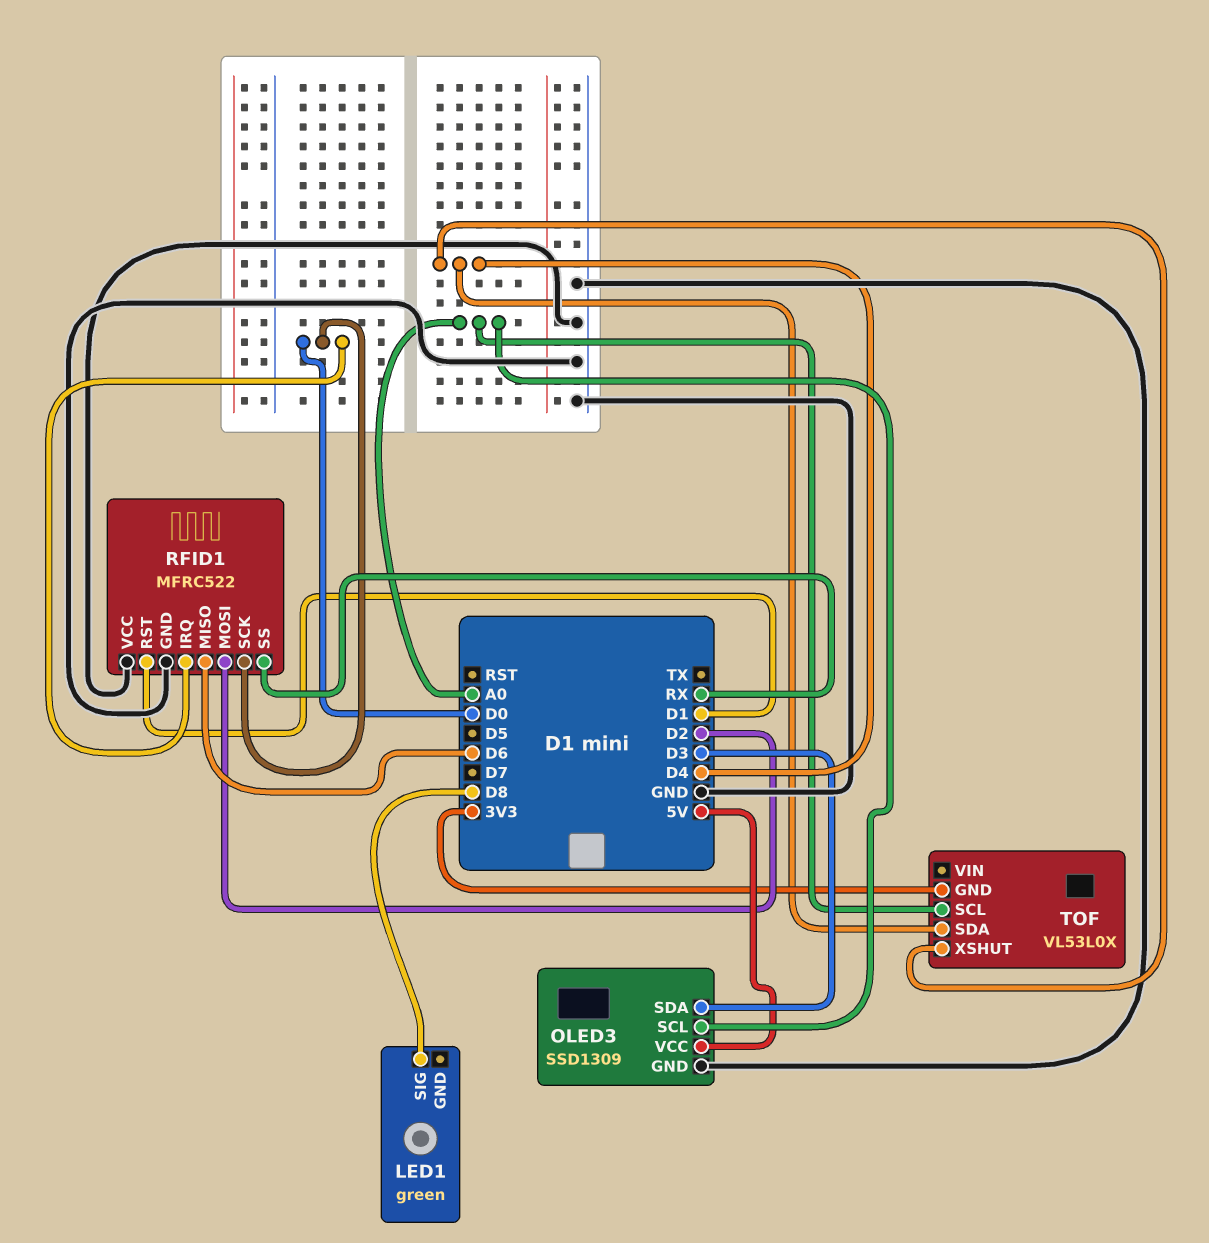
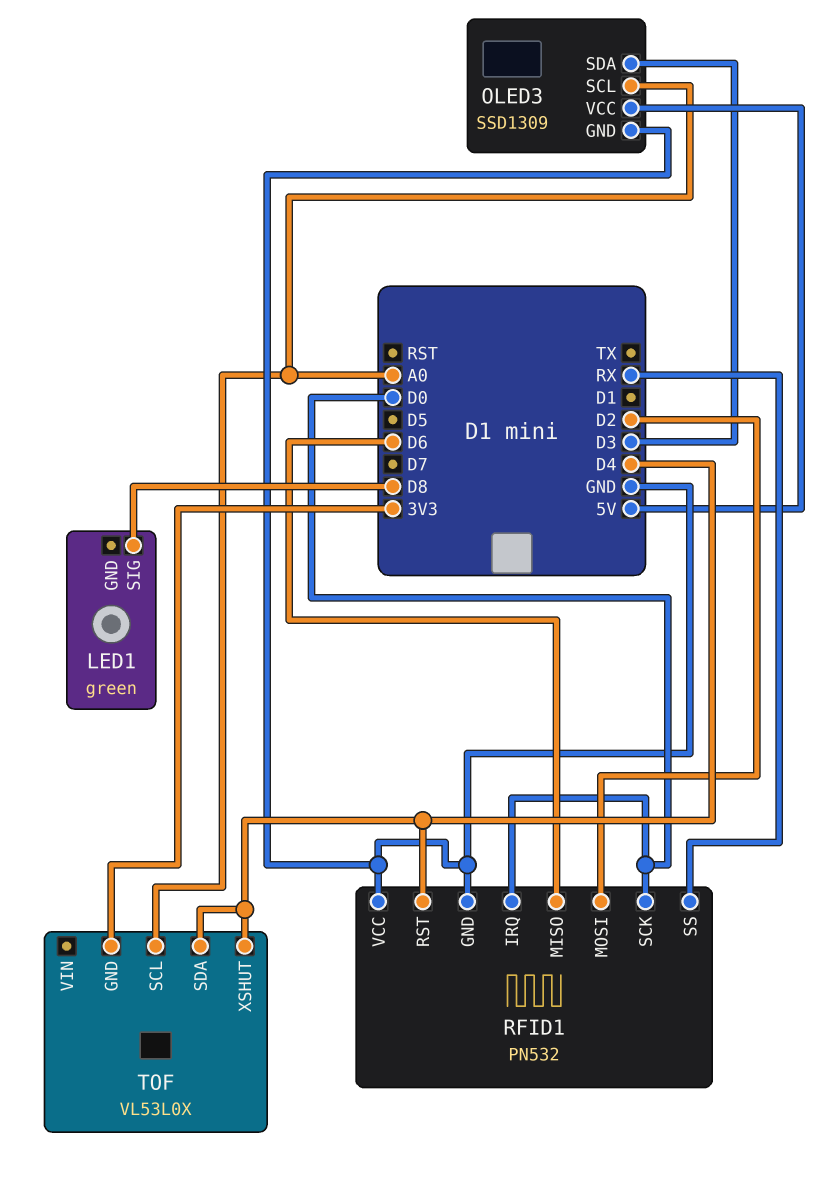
RFID1: MFRC522 -> PN532
RFID1 pin RST: D1 -> D4

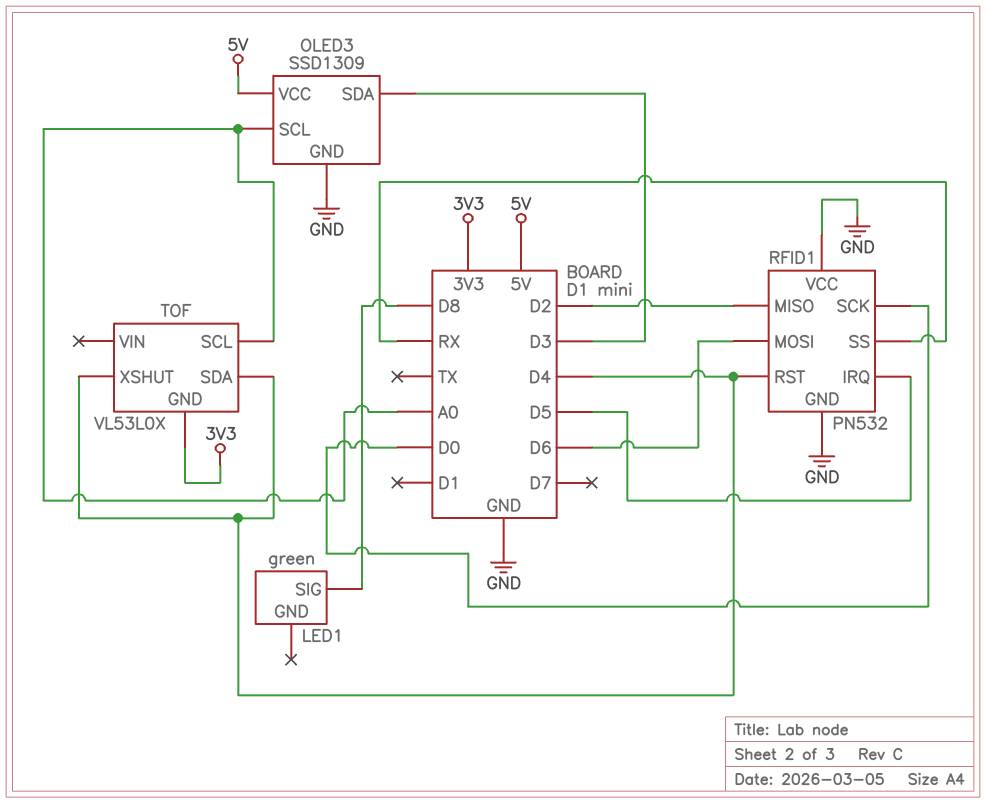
RFID1 pin IRQ: D0 -> D5
RFID1 pin MISO: D6 -> D2
RFID1 pin MOSI: D2 -> D6

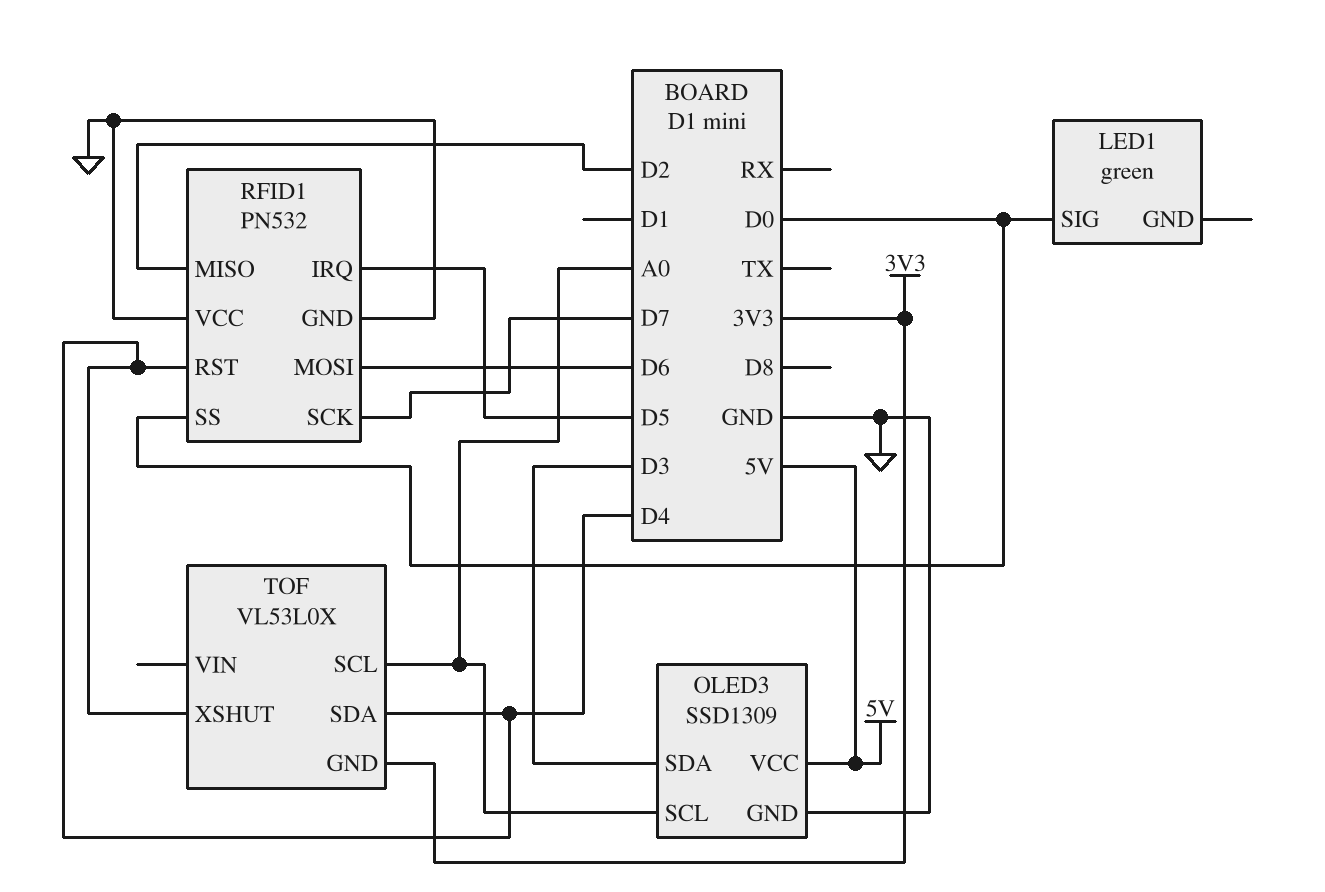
LED1 pin SIG: D8 -> D0
RFID1 pin SCK: D0 -> D7
RFID1 pin SS: RX -> D0

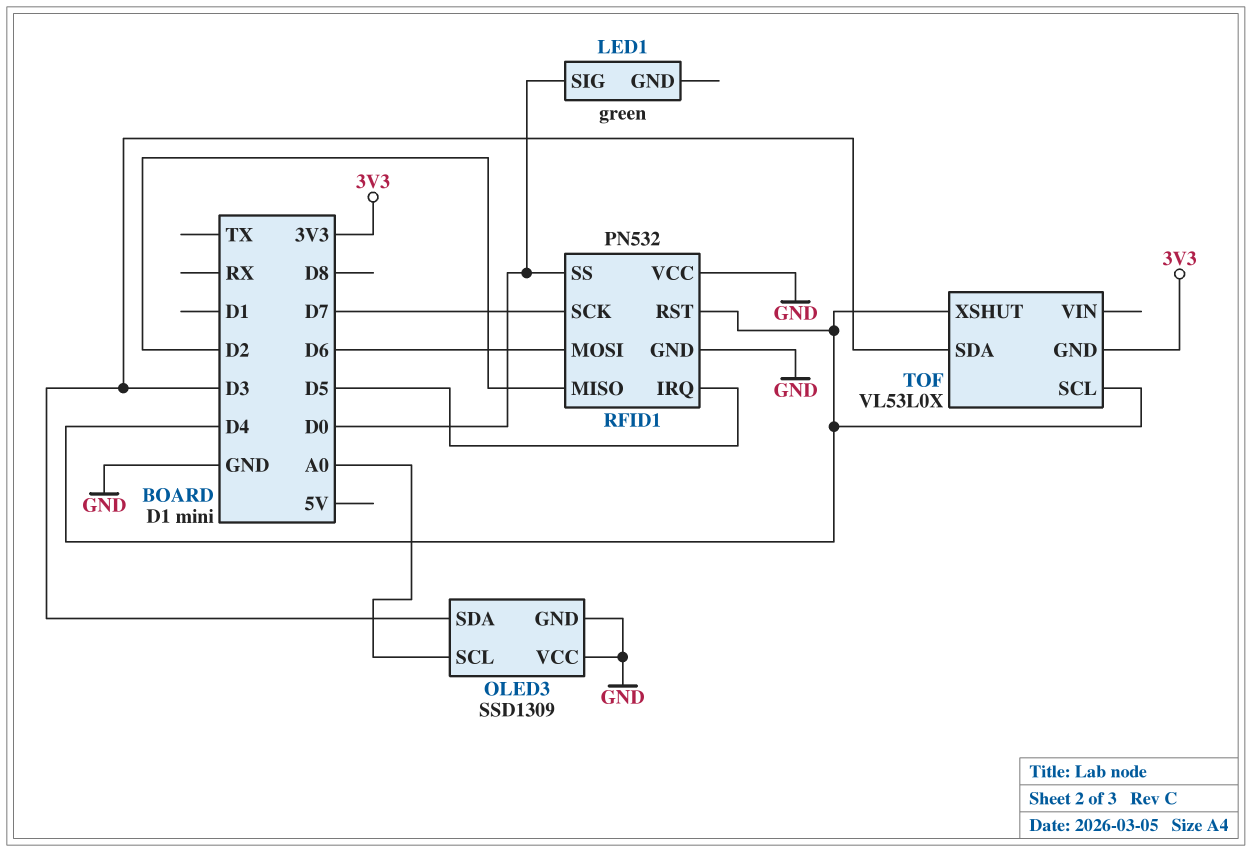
OLED3 pin VCC: 5V -> GND
TOF pin SCL: A0 -> D4
TOF pin SDA: D4 -> D3

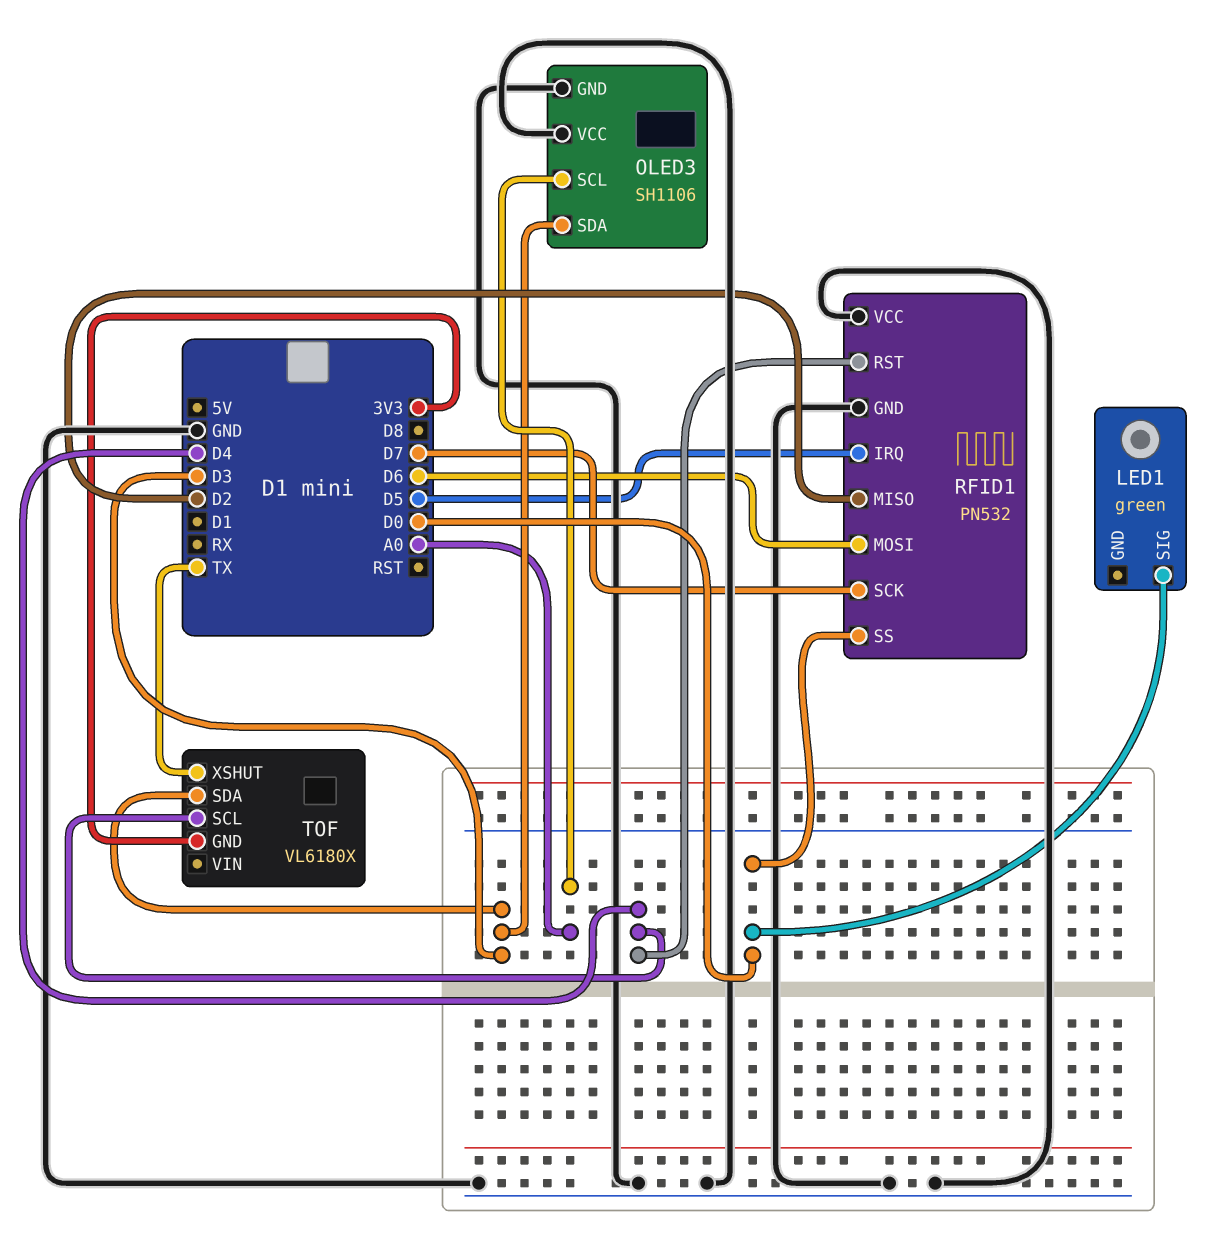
OLED3: SSD1309 -> SH1106
TOF: VL53L0X -> VL6180X
TOF pin XSHUT: D4 -> TX

